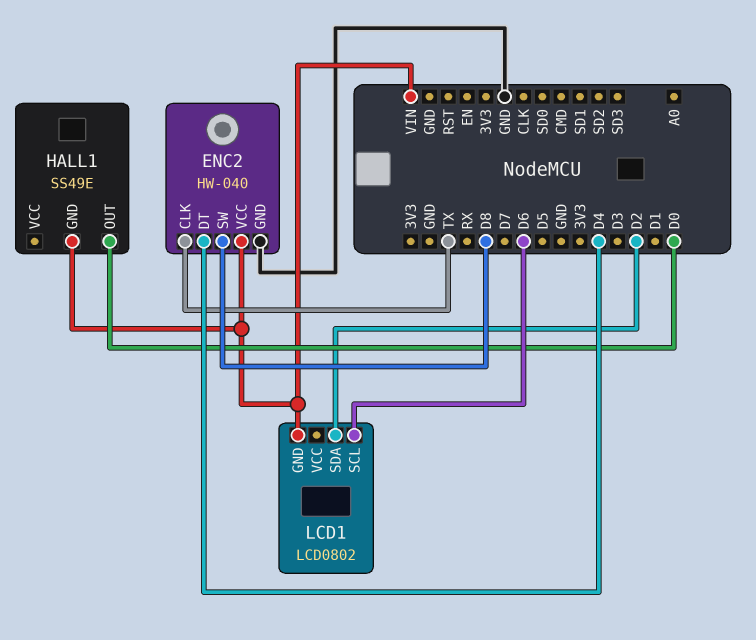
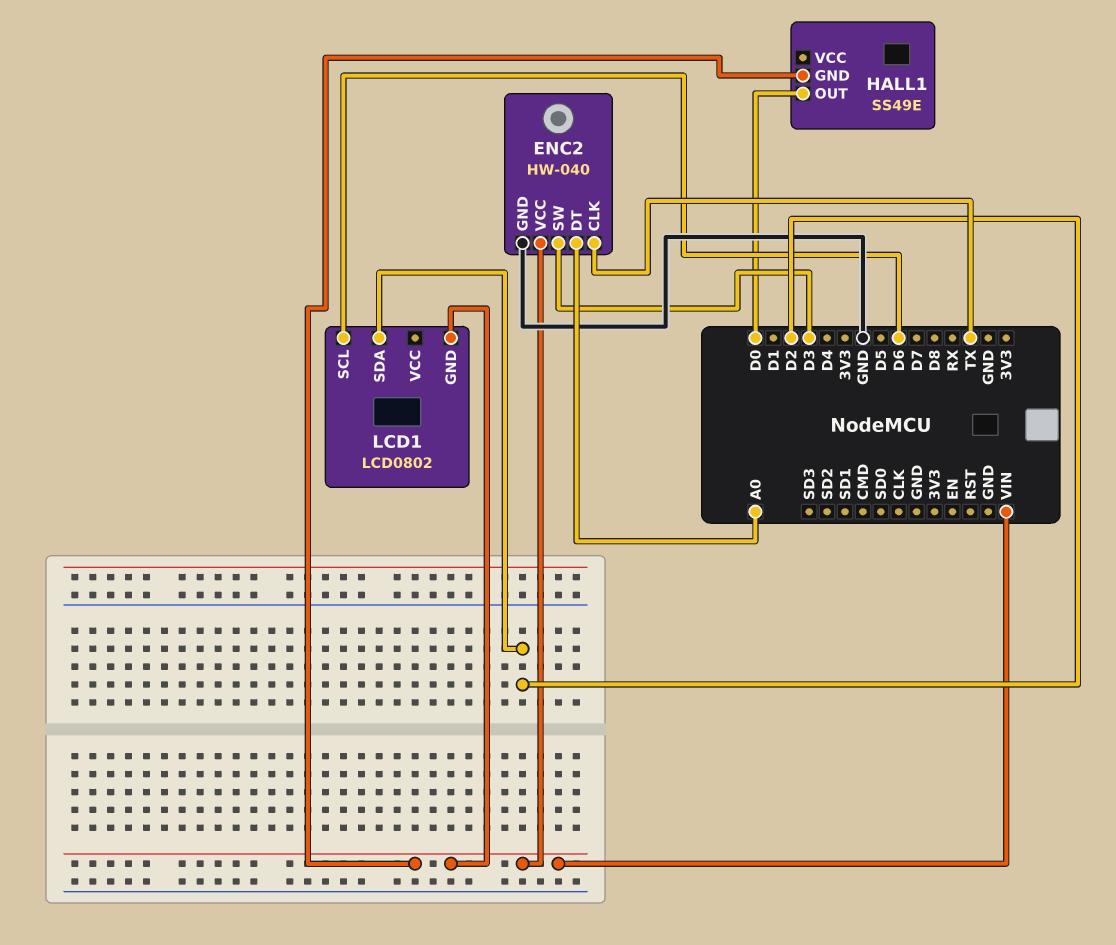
ENC2 pin DT: D4 -> A0
ENC2 pin SW: D8 -> D3

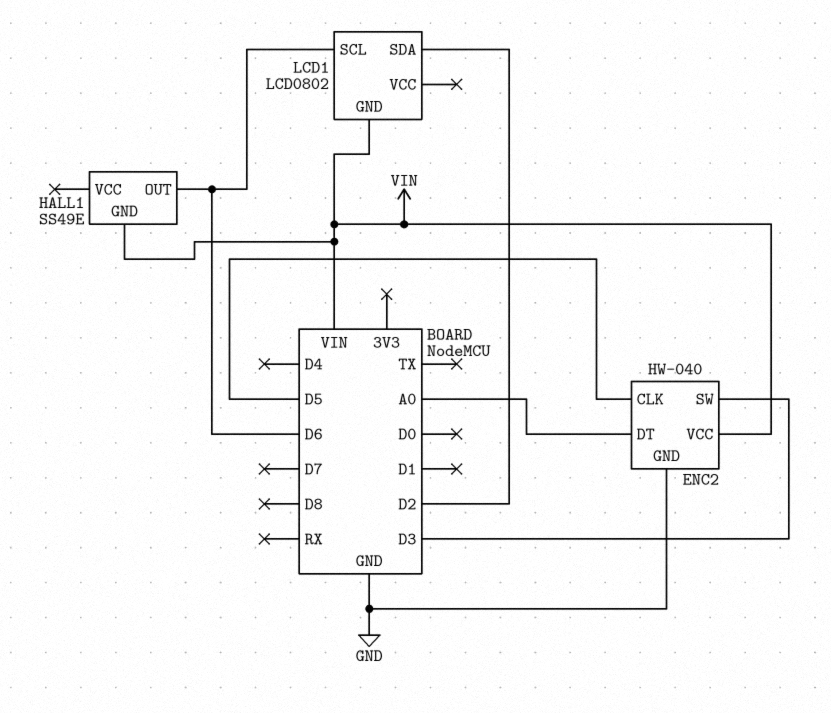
ENC2 pin CLK: TX -> D5
HALL1 pin OUT: D0 -> D6

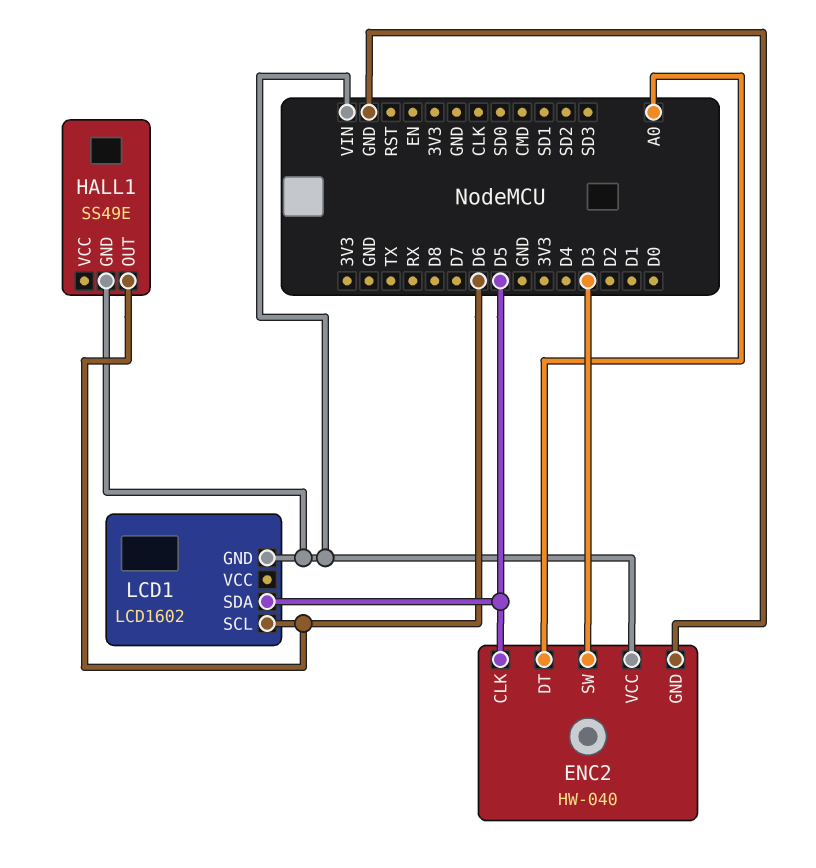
LCD1: LCD0802 -> LCD1602
LCD1 pin SDA: D2 -> D5

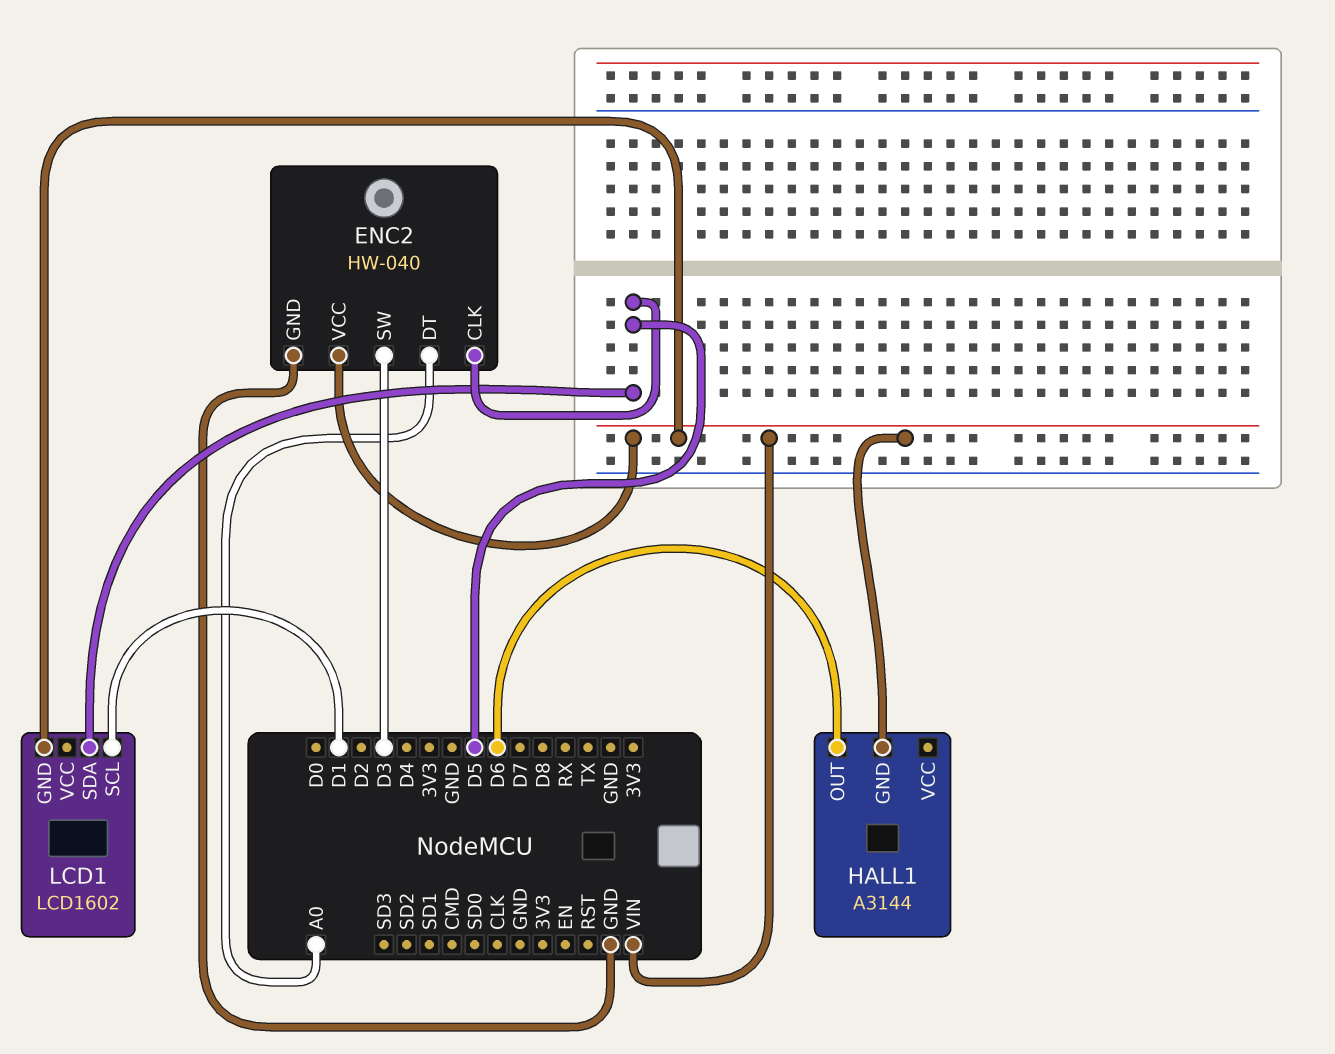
HALL1: SS49E -> A3144
LCD1 pin SCL: D6 -> D1

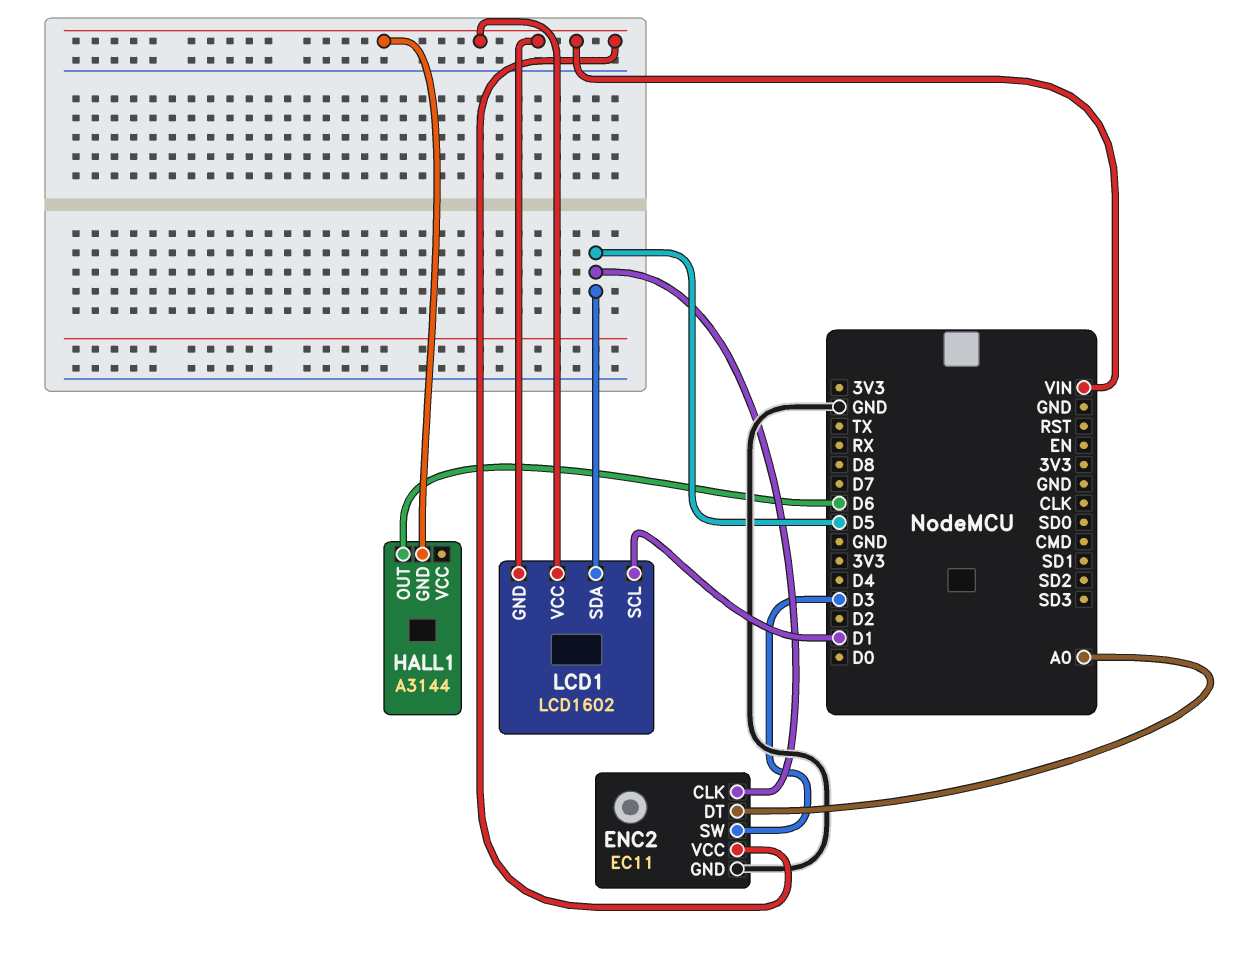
ENC2: HW-040 -> EC11
LCD1 pin VCC: none -> VIN

